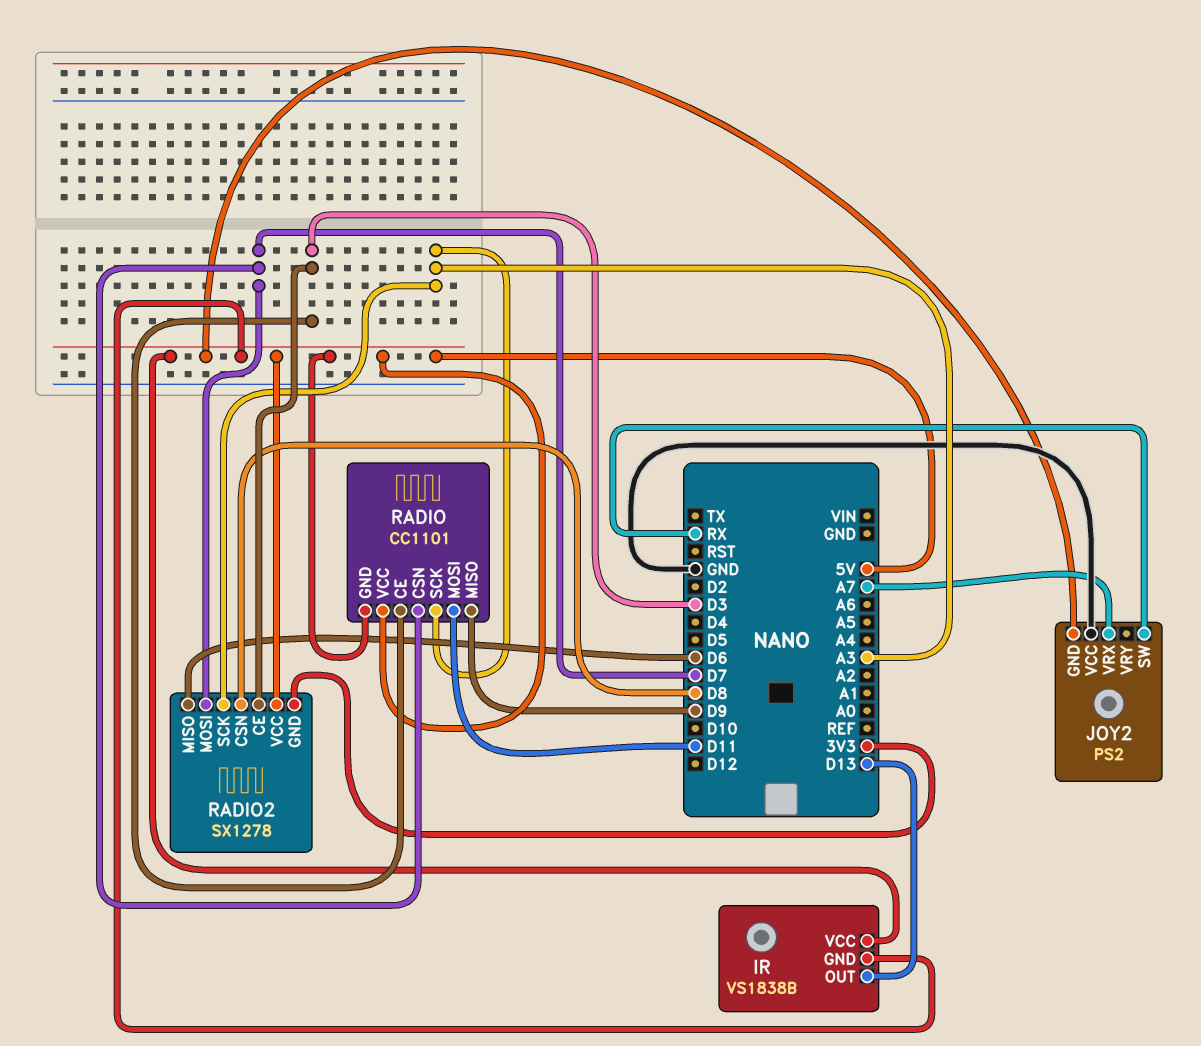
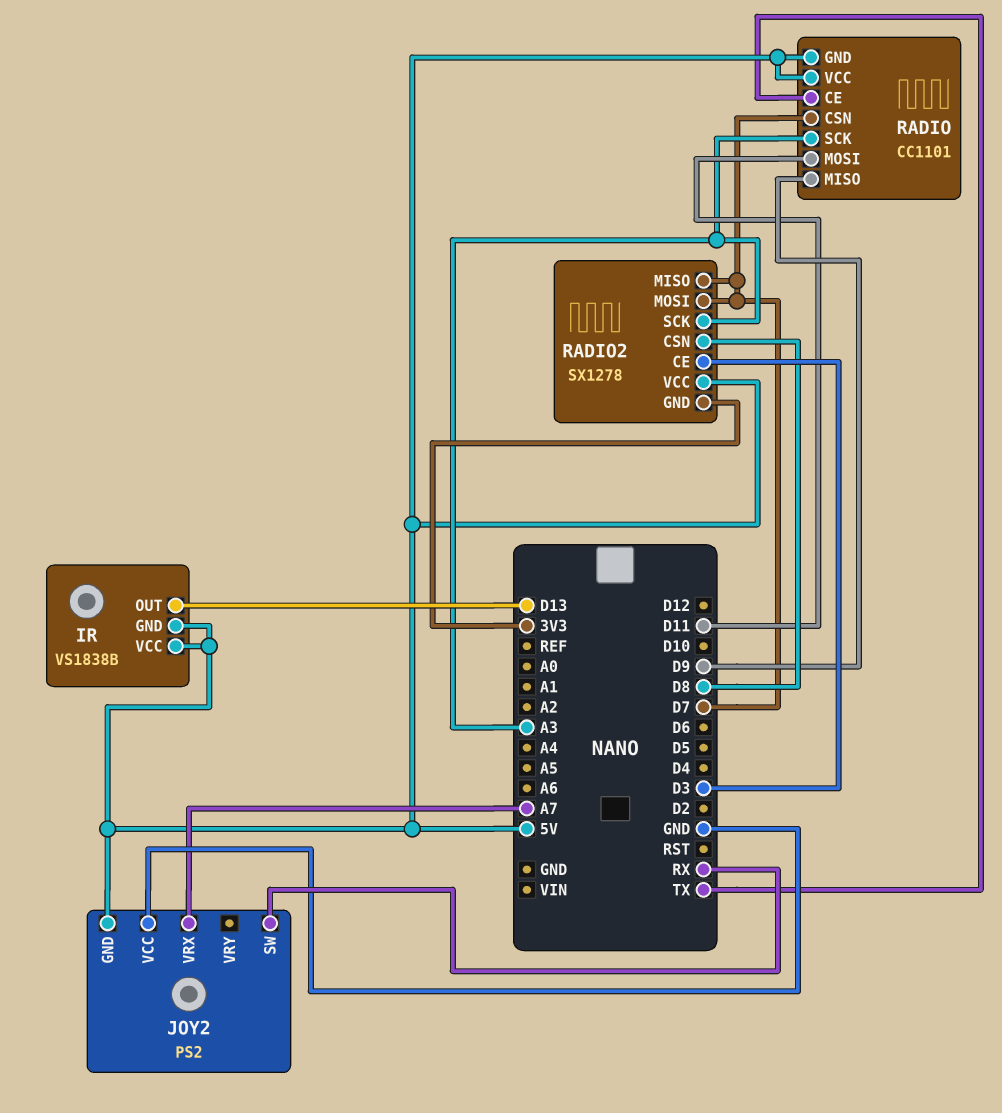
RADIO pin CE: D3 -> TX
RADIO2 pin MISO: D6 -> D7

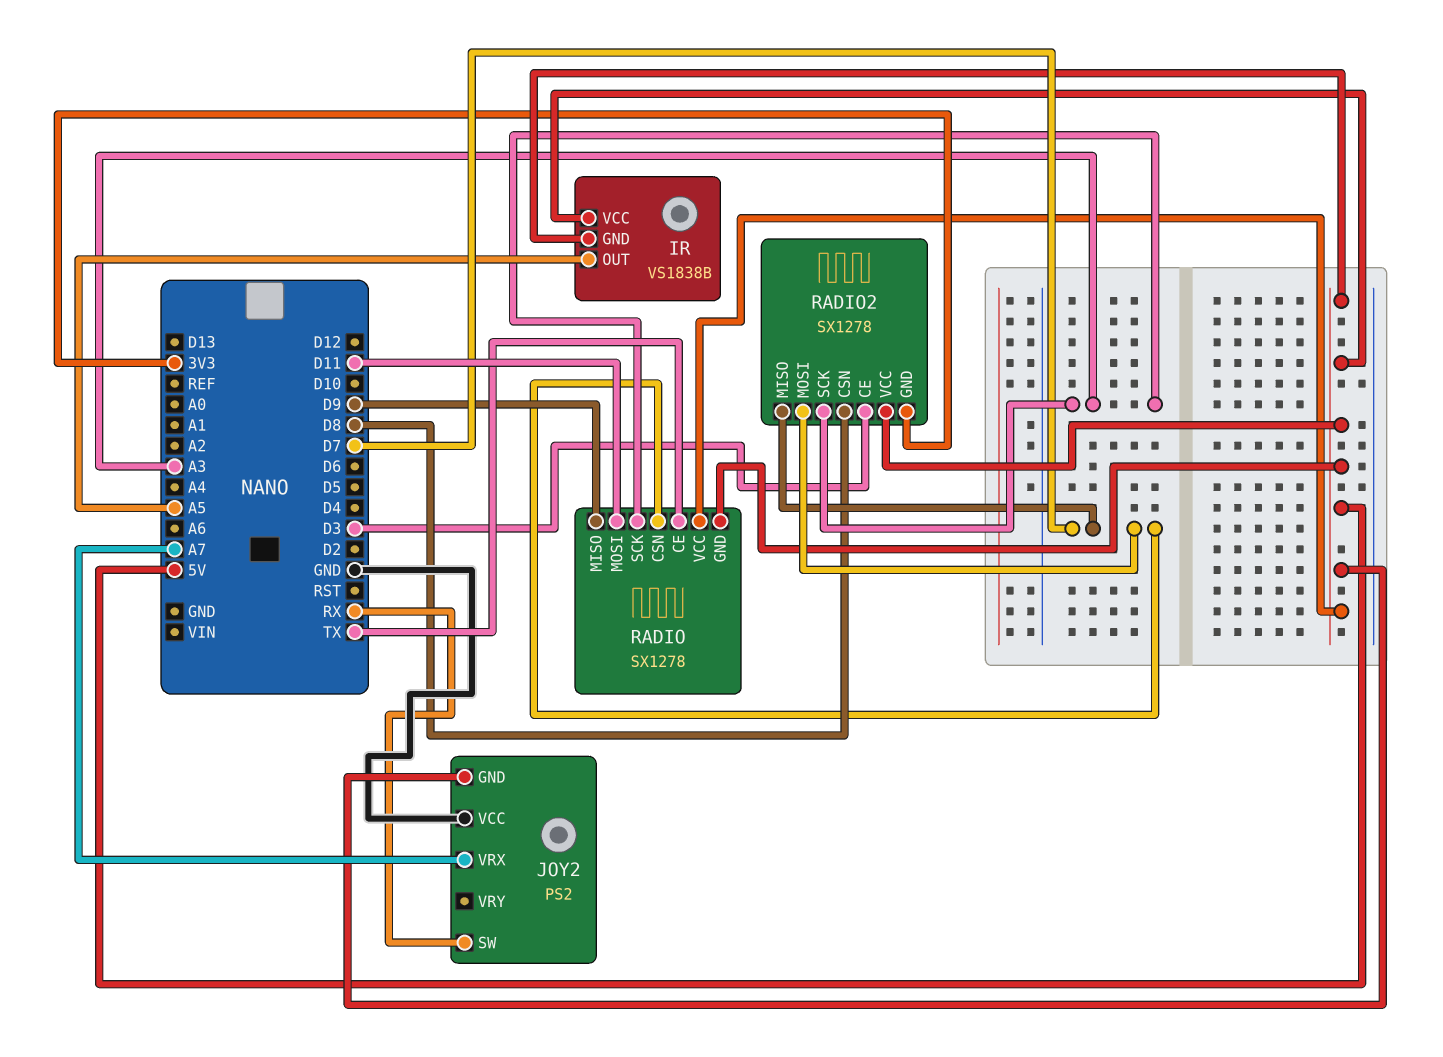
IR pin OUT: D13 -> A5
RADIO: CC1101 -> SX1278

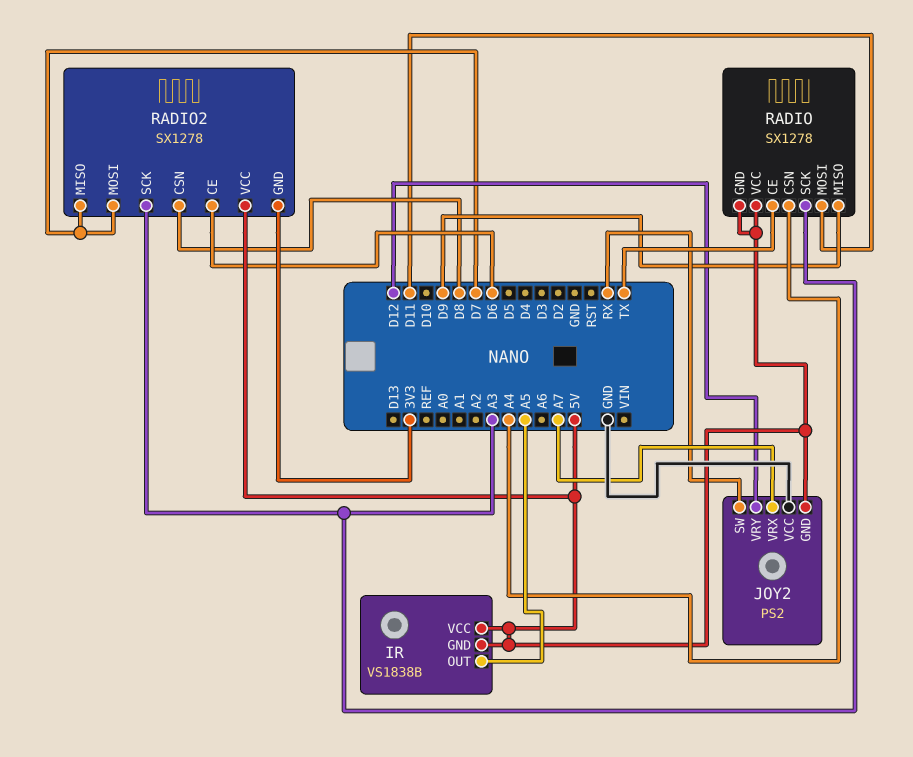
JOY2 pin VRY: none -> D12
RADIO pin CSN: D7 -> A4
RADIO2 pin CE: D3 -> D6

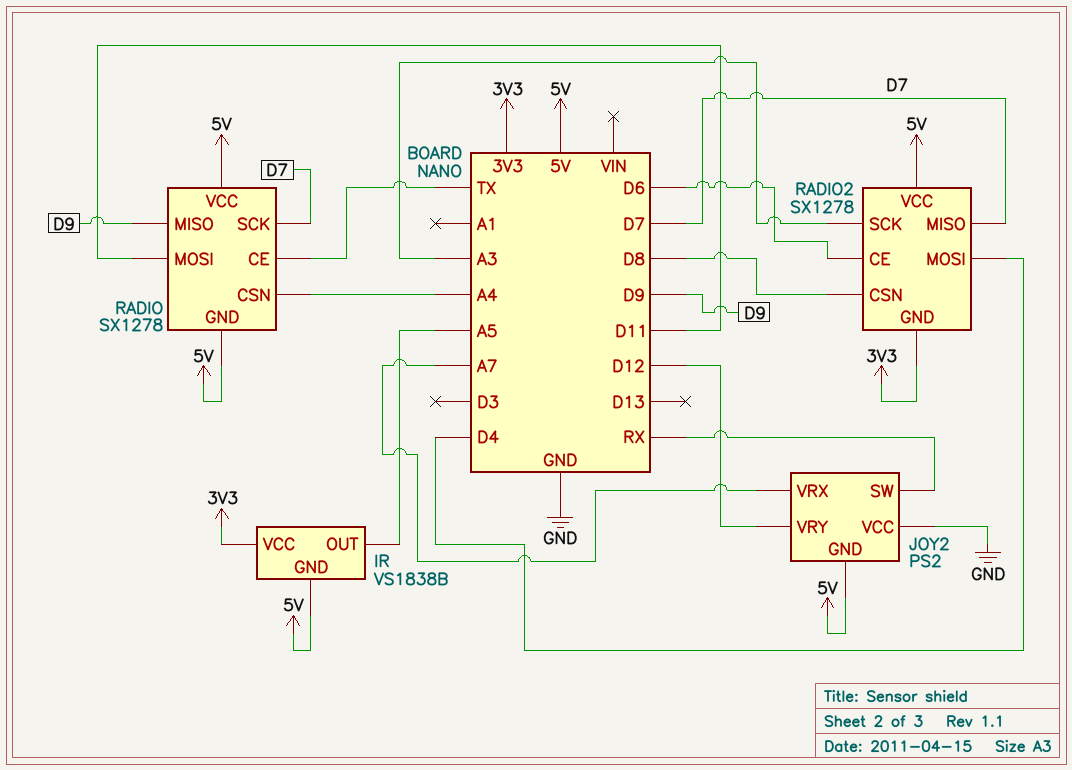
IR pin VCC: 5V -> 3V3
RADIO pin SCK: A3 -> D7
RADIO2 pin MOSI: D7 -> D4

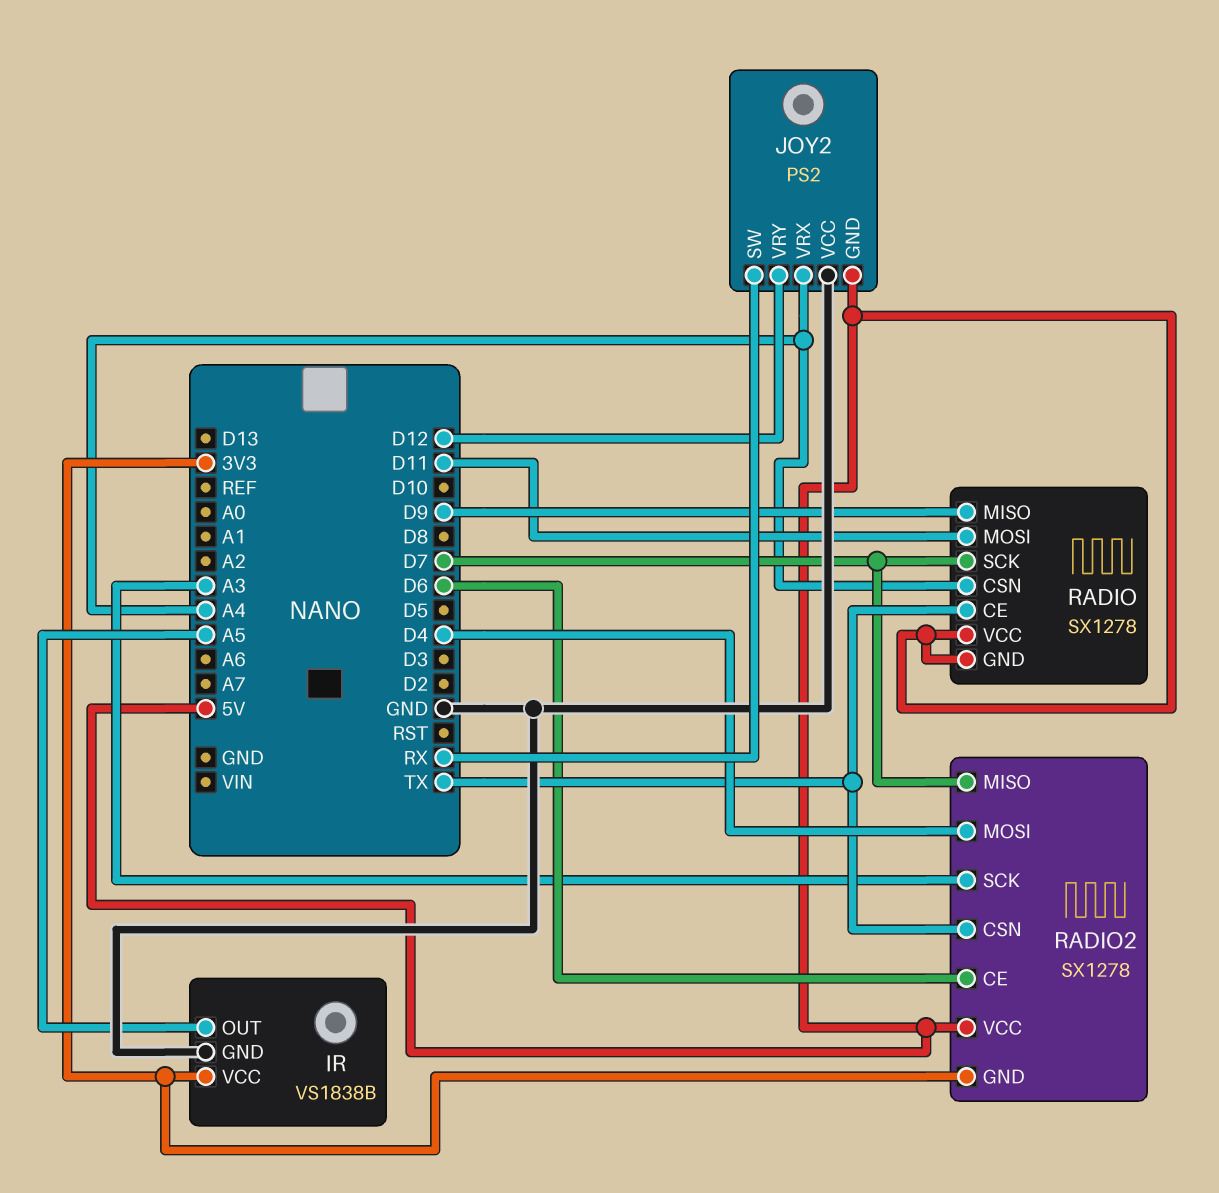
IR pin GND: 5V -> GND
JOY2 pin VRX: A7 -> A4
RADIO2 pin CSN: D8 -> TX

